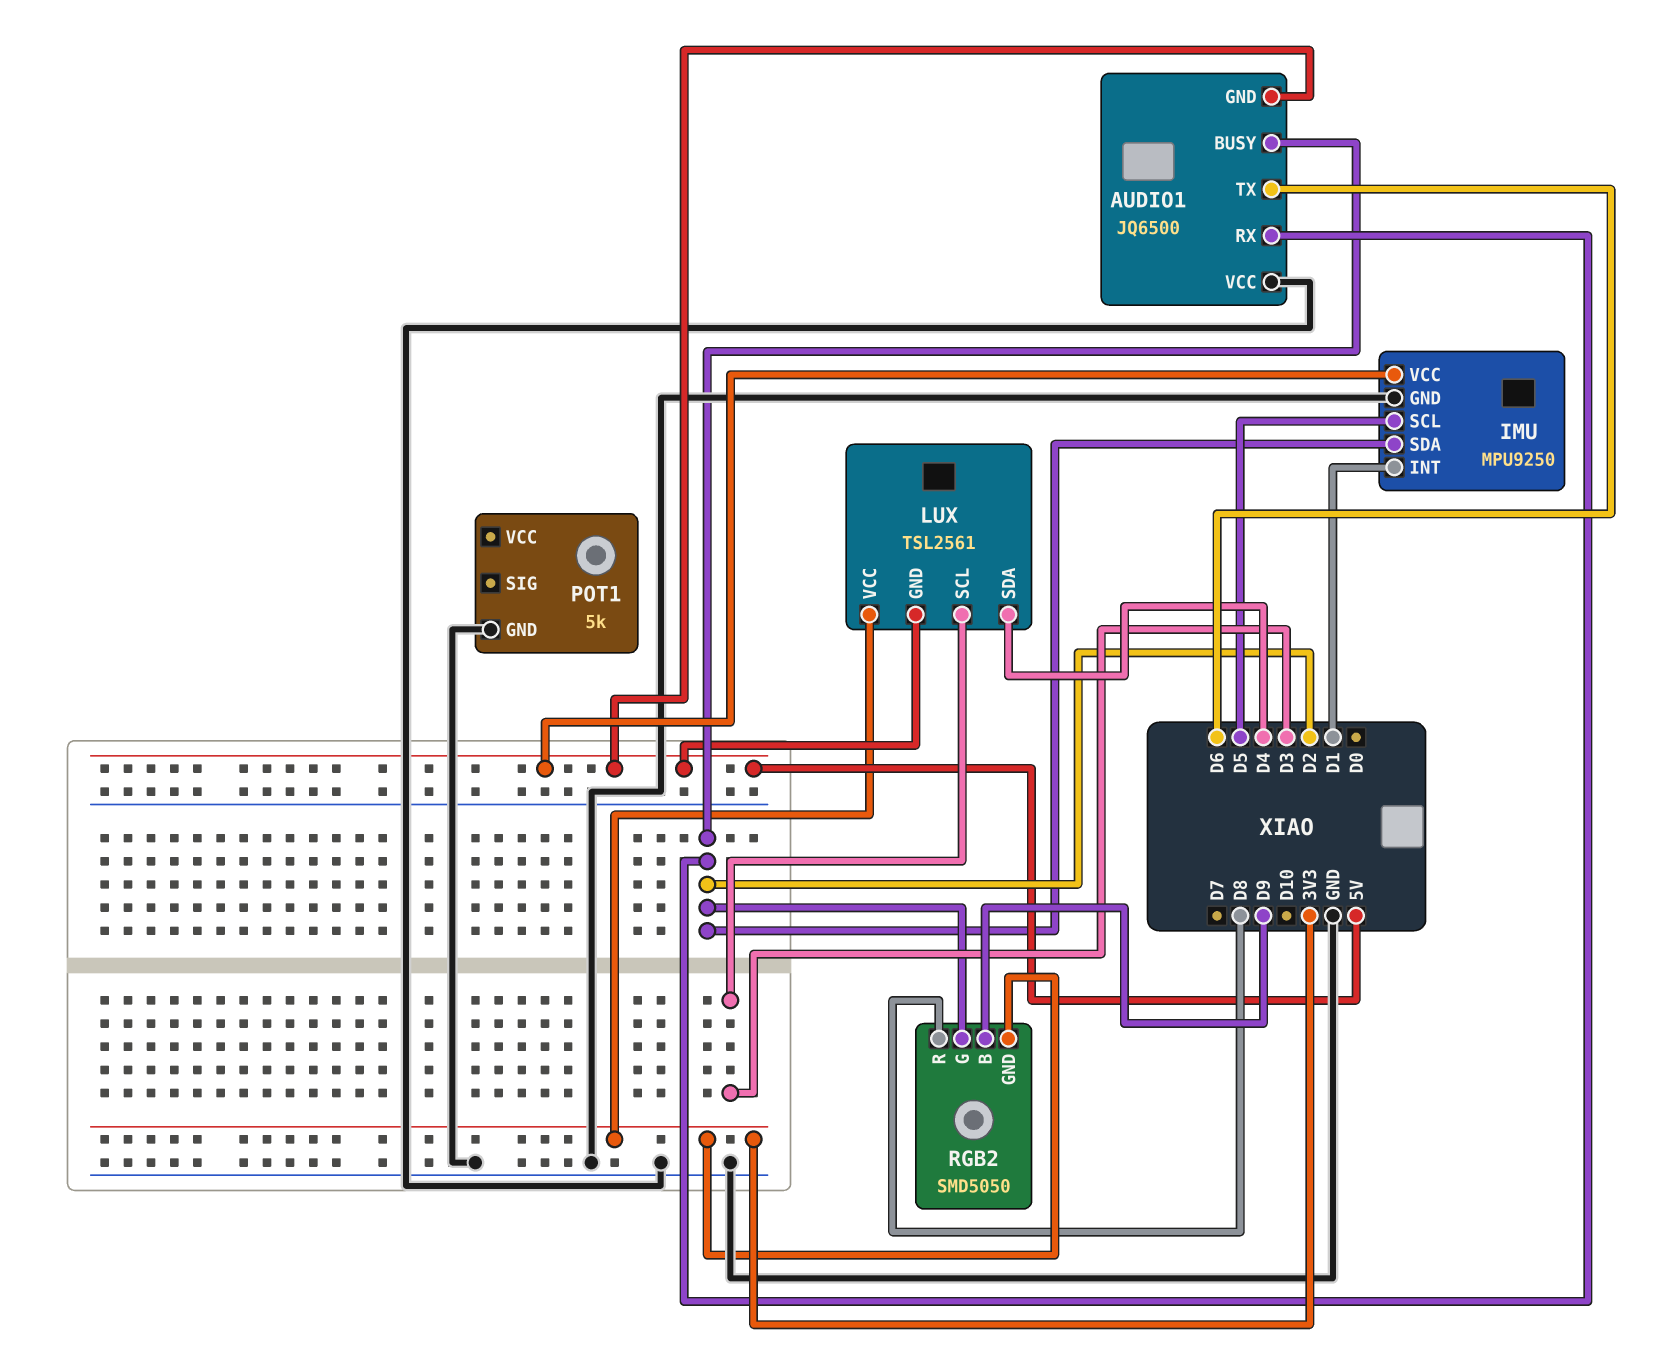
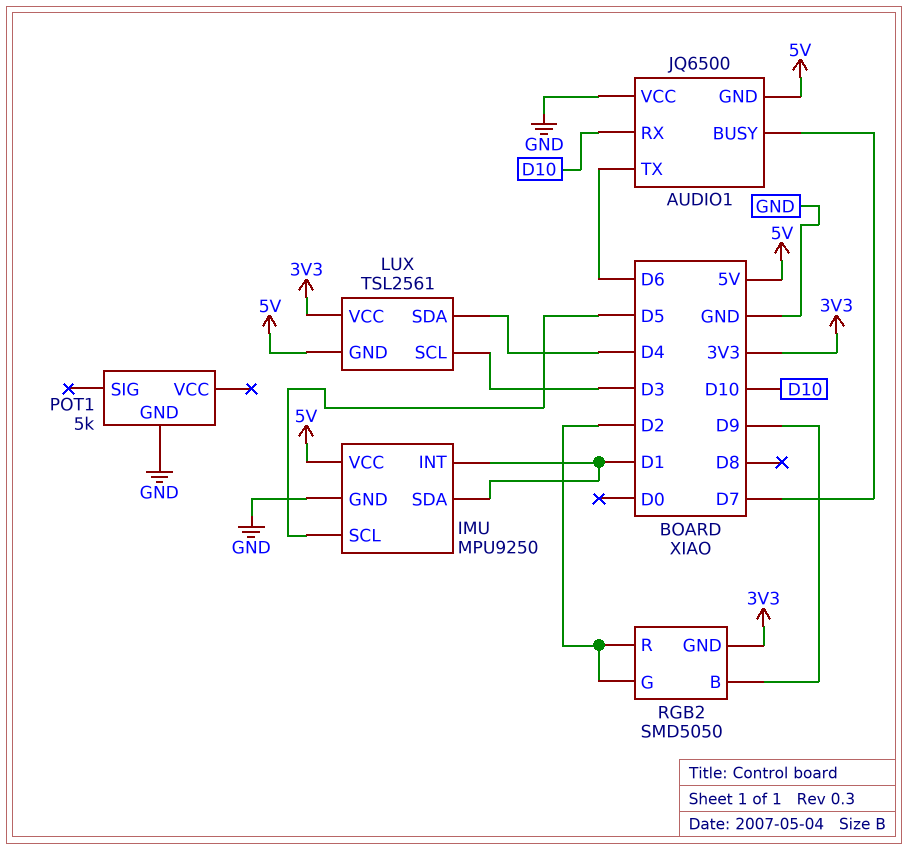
AUDIO1 pin BUSY: D2 -> D7
AUDIO1 pin RX: D2 -> D10
IMU pin SDA: D2 -> D1
RGB2 pin R: D8 -> D2

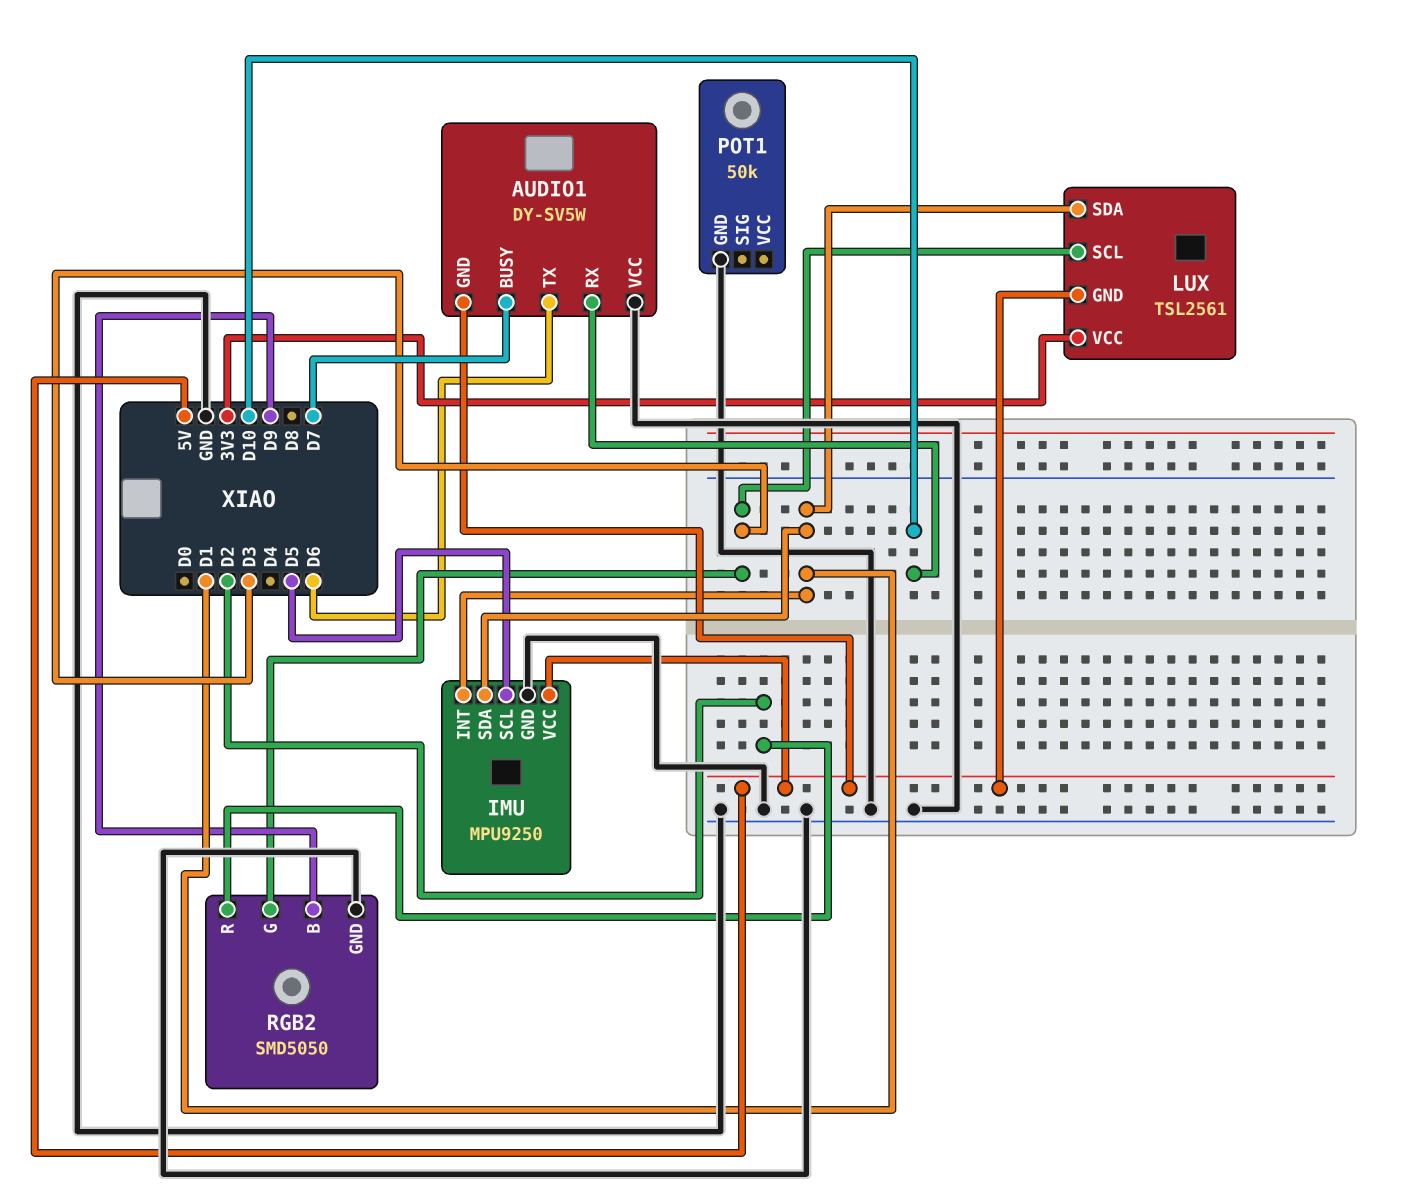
AUDIO1: JQ6500 -> DY-SV5W
LUX pin SDA: D4 -> D1
POT1: 5k -> 50k
RGB2 pin G: D2 -> D3
RGB2 pin GND: 3V3 -> GND

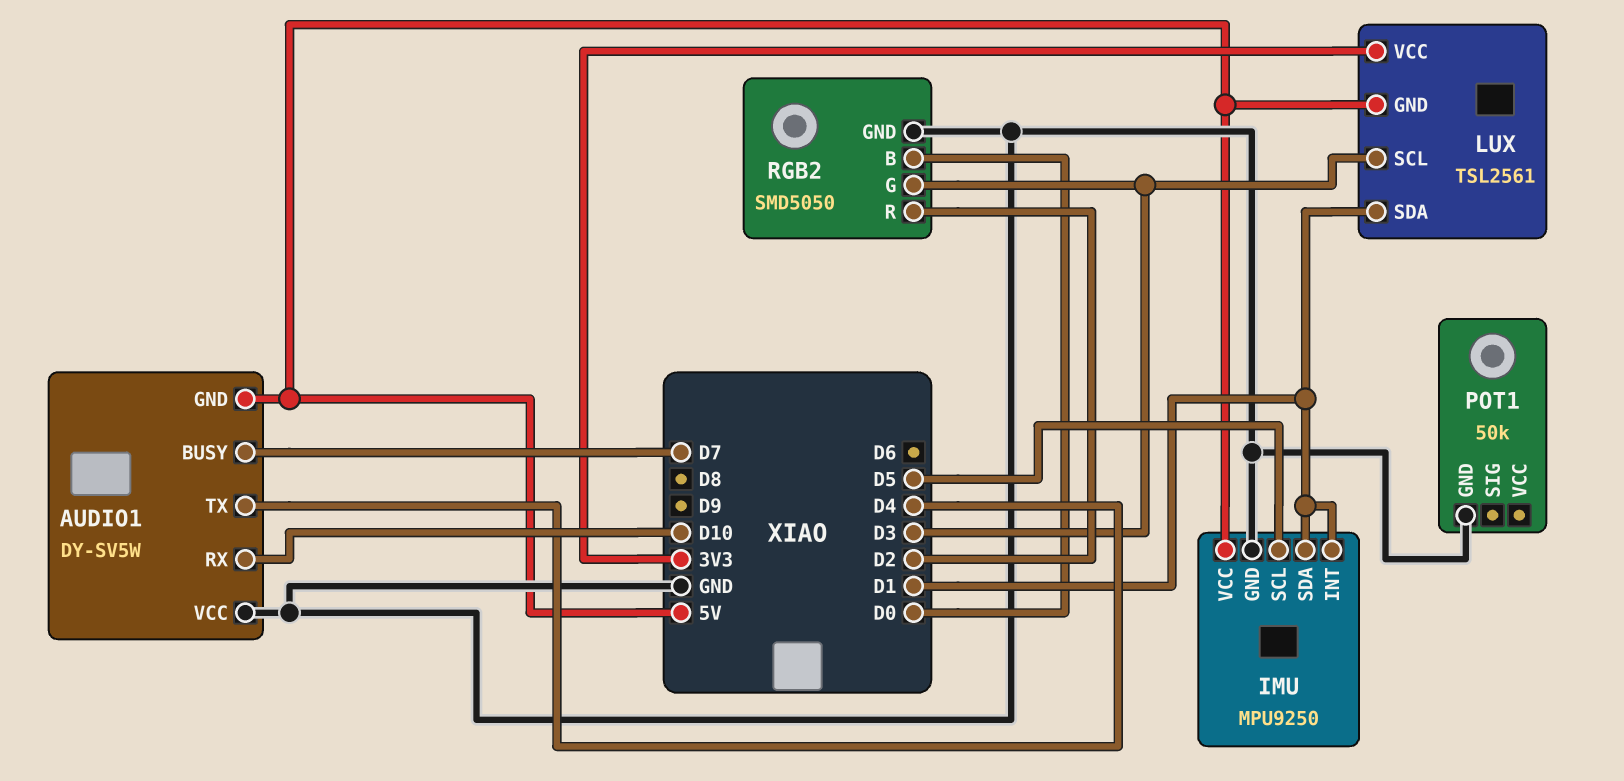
AUDIO1 pin TX: D6 -> D4
RGB2 pin B: D9 -> D0

